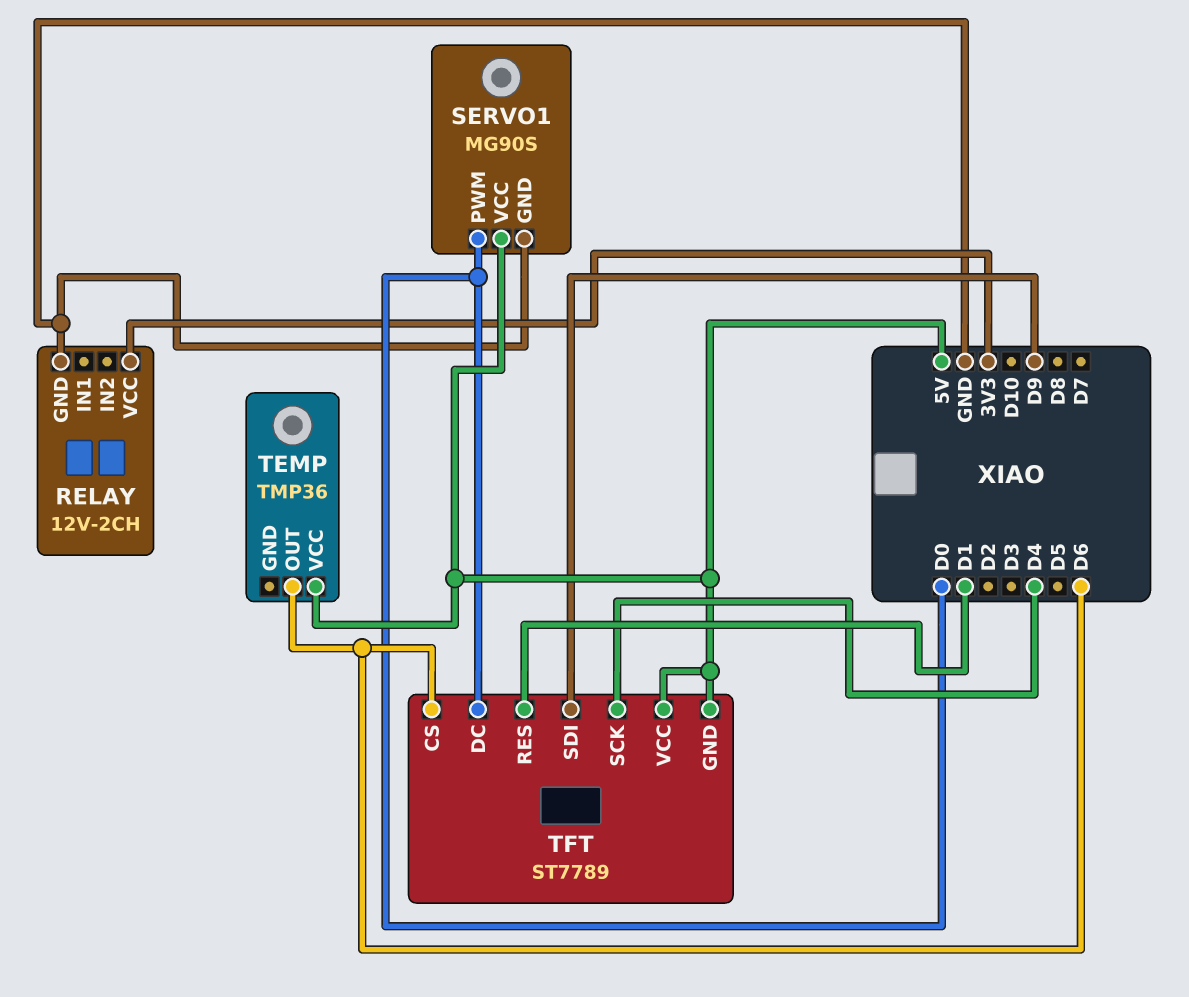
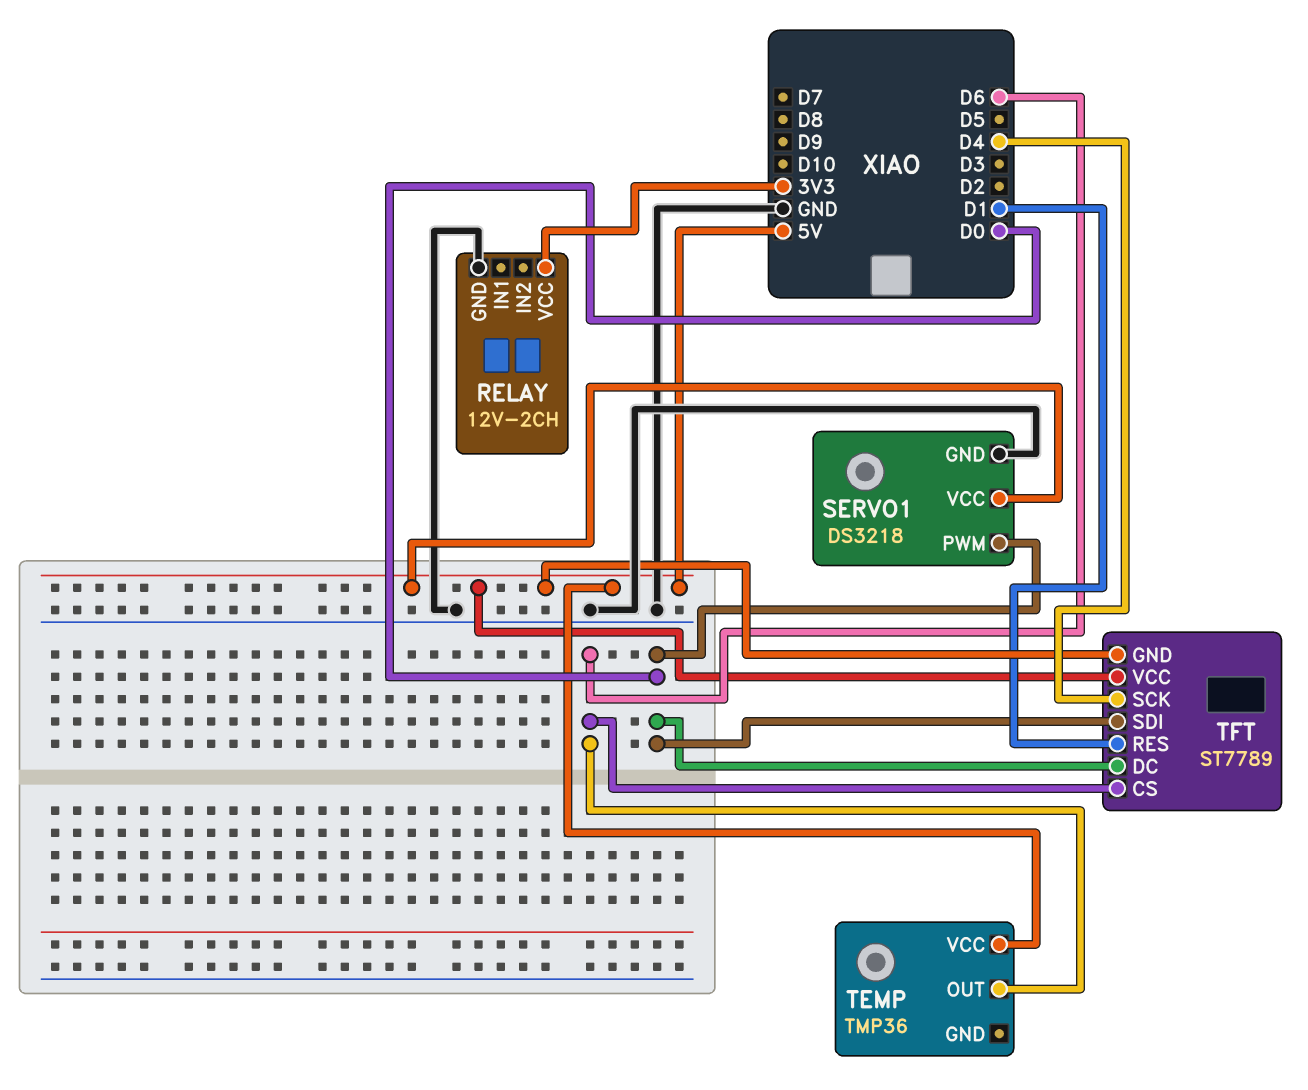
SERVO1: MG90S -> DS3218
TFT pin SDI: D9 -> D0

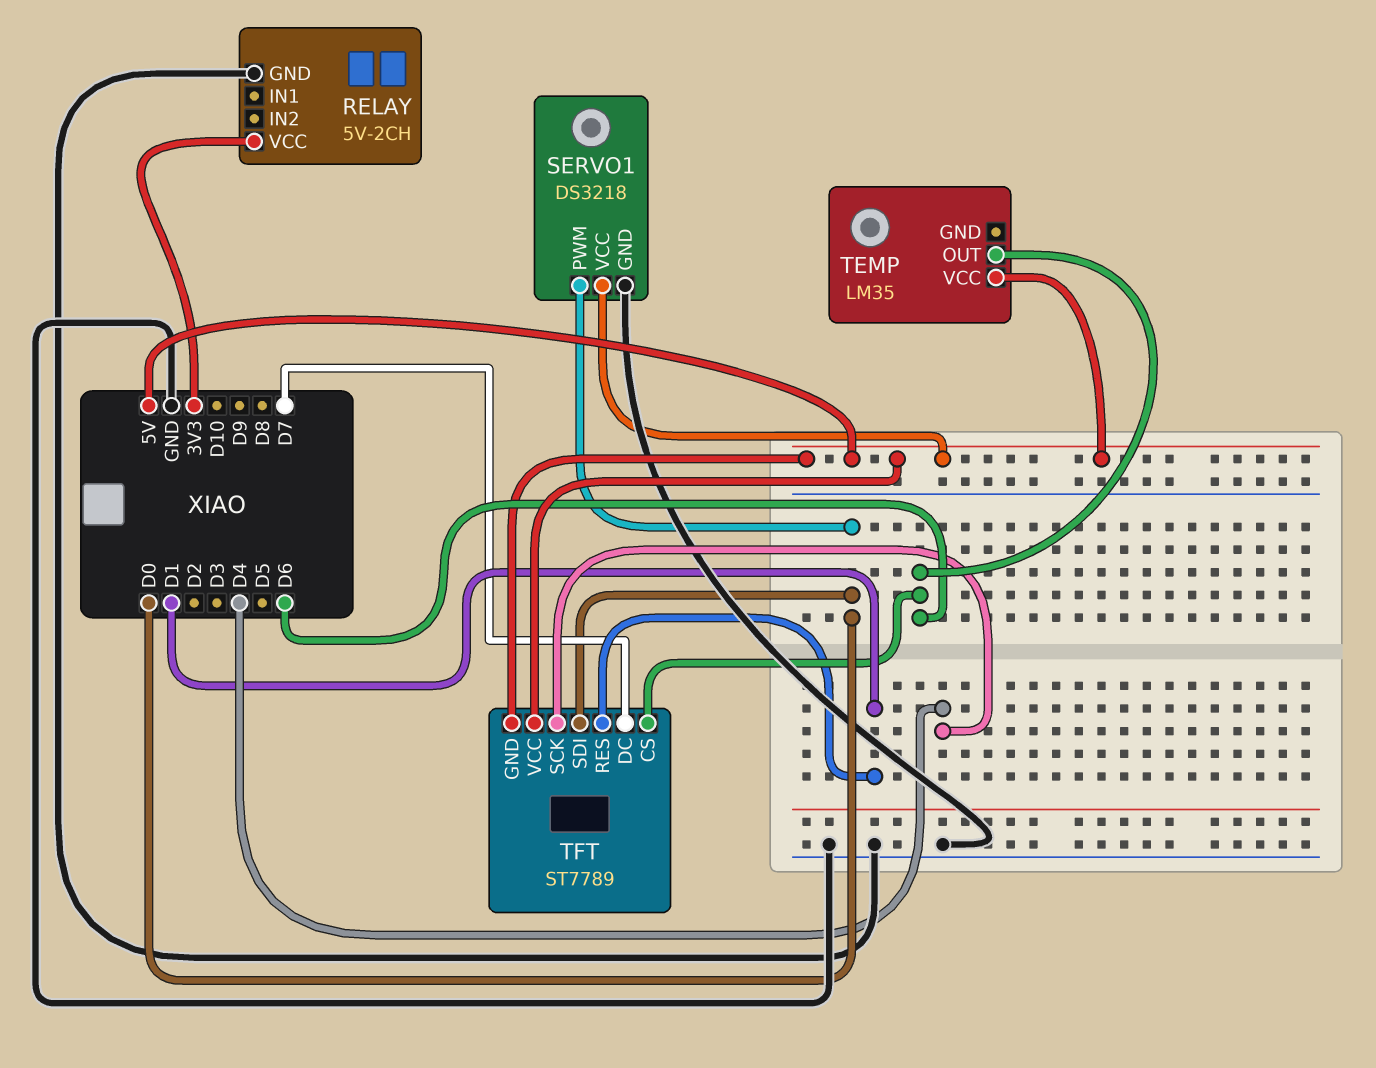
RELAY: 12V-2CH -> 5V-2CH
TEMP: TMP36 -> LM35
TFT pin DC: D0 -> D7

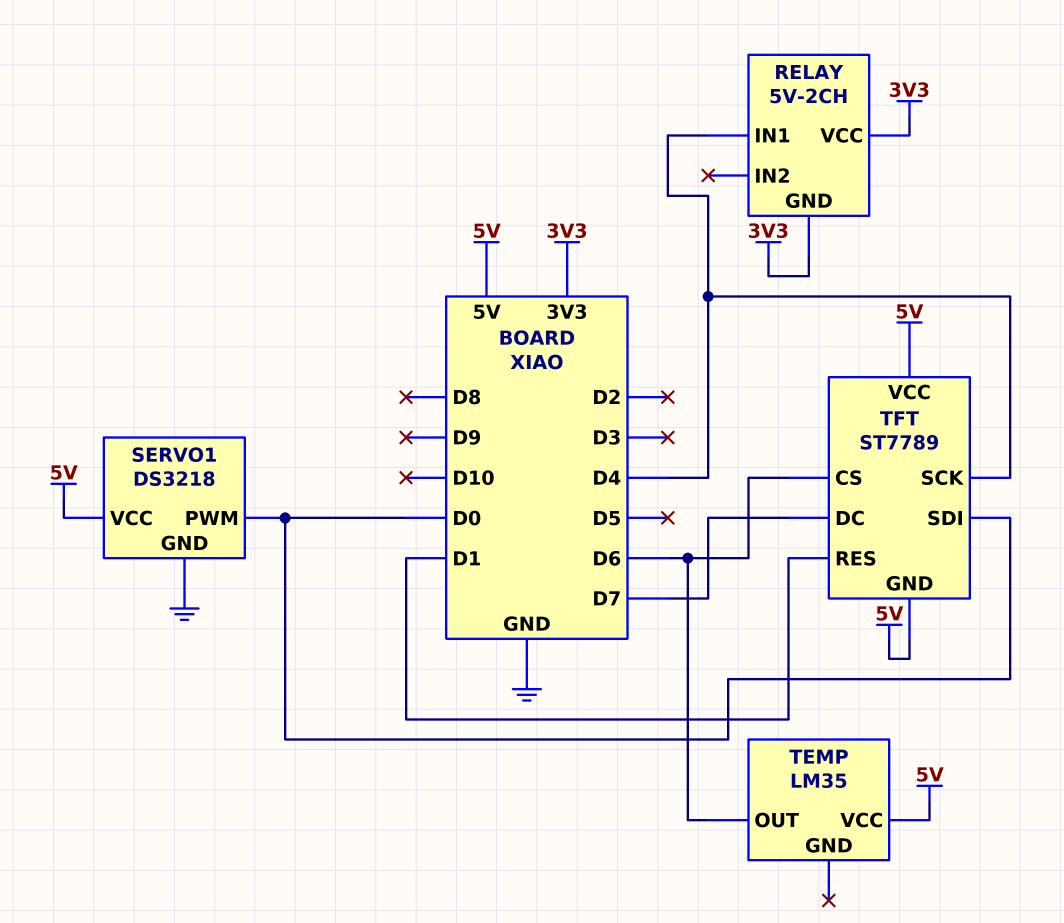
RELAY pin GND: GND -> 3V3
RELAY pin IN1: none -> D4

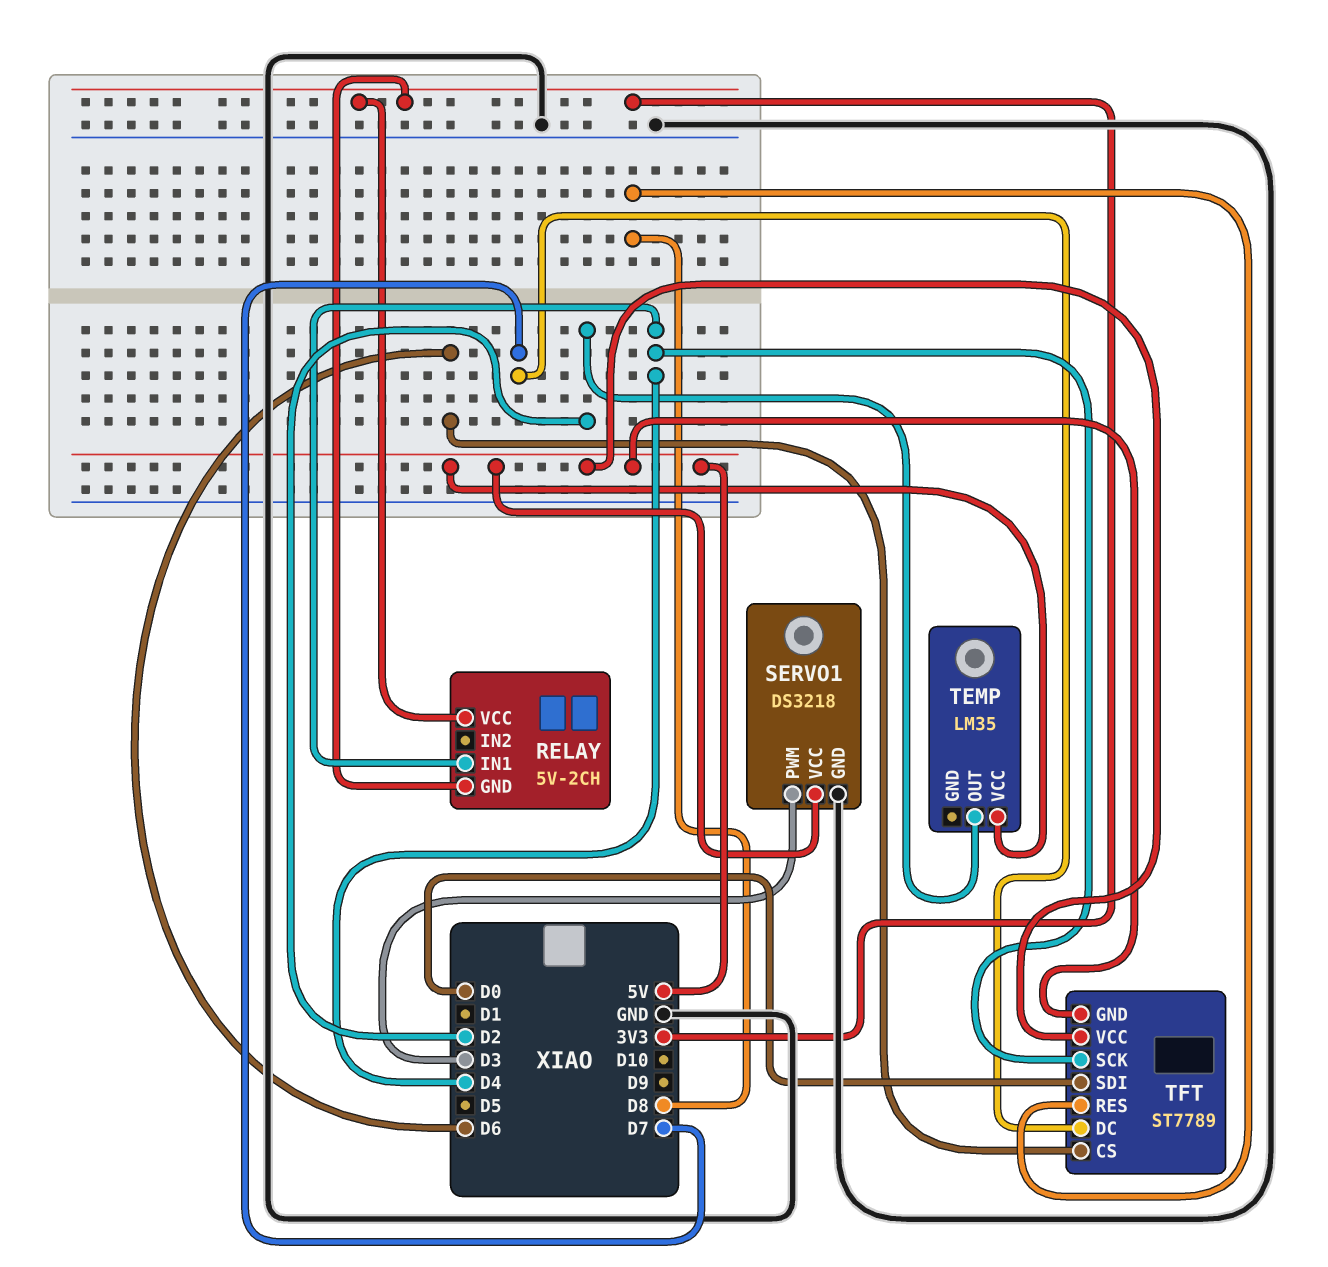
SERVO1 pin PWM: D0 -> D3
TEMP pin OUT: D6 -> D2
TFT pin RES: D1 -> D8

